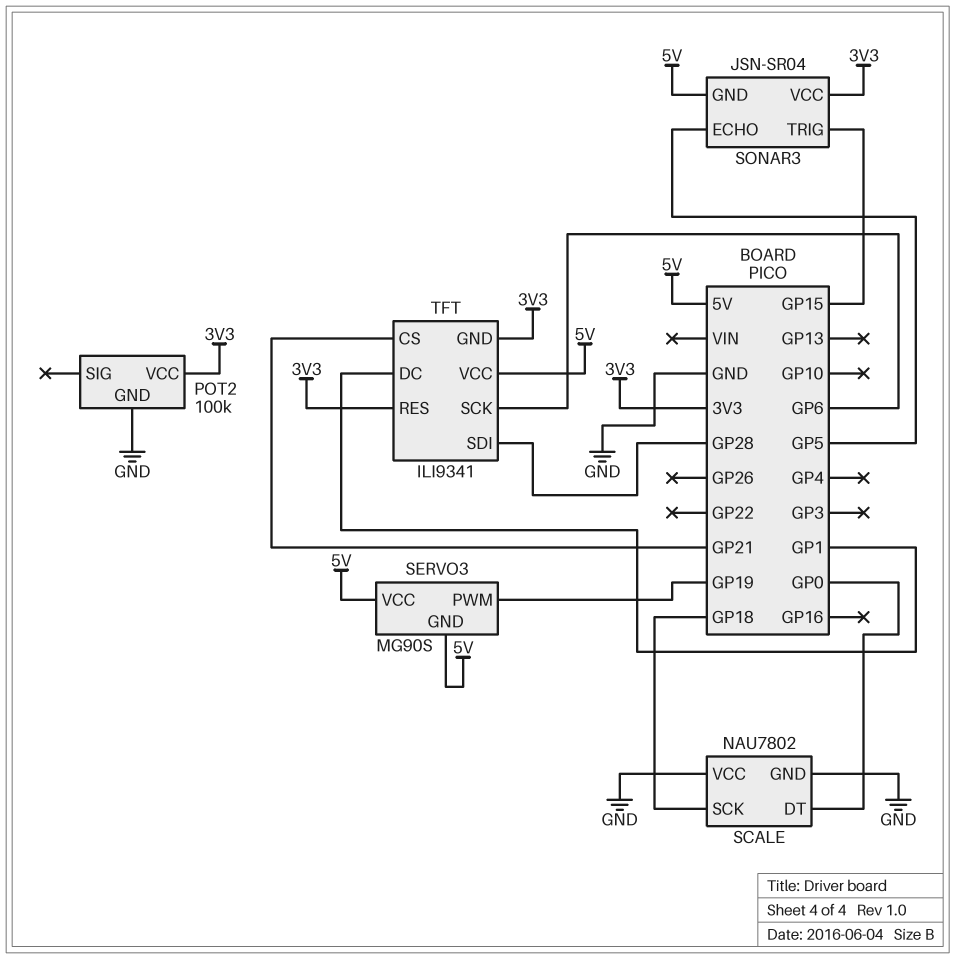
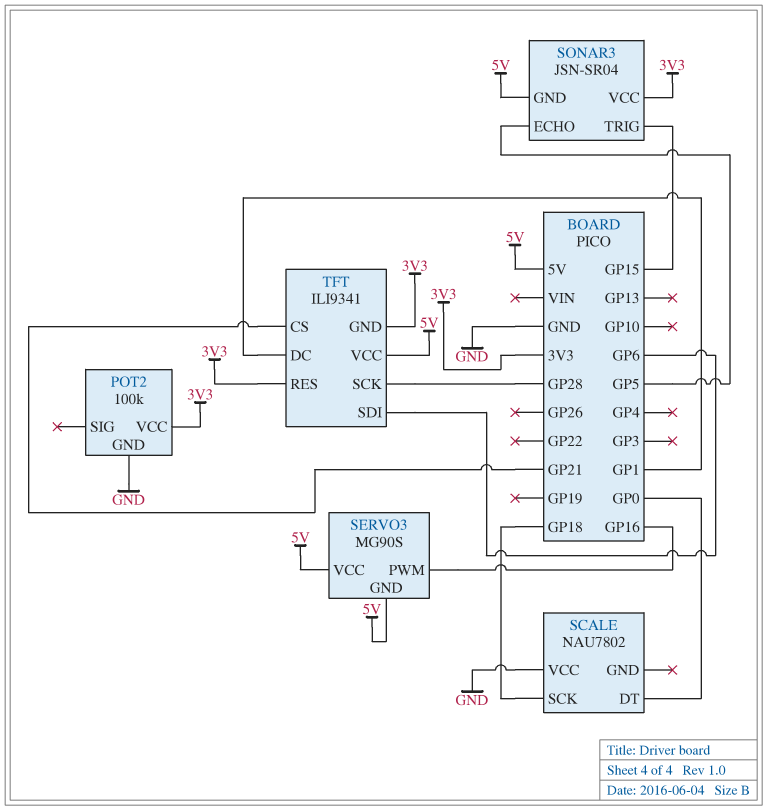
SCALE pin GND: GND -> none
SERVO3 pin PWM: GP19 -> GP16
TFT pin SCK: GP6 -> GP28
TFT pin SDI: GP28 -> GP6

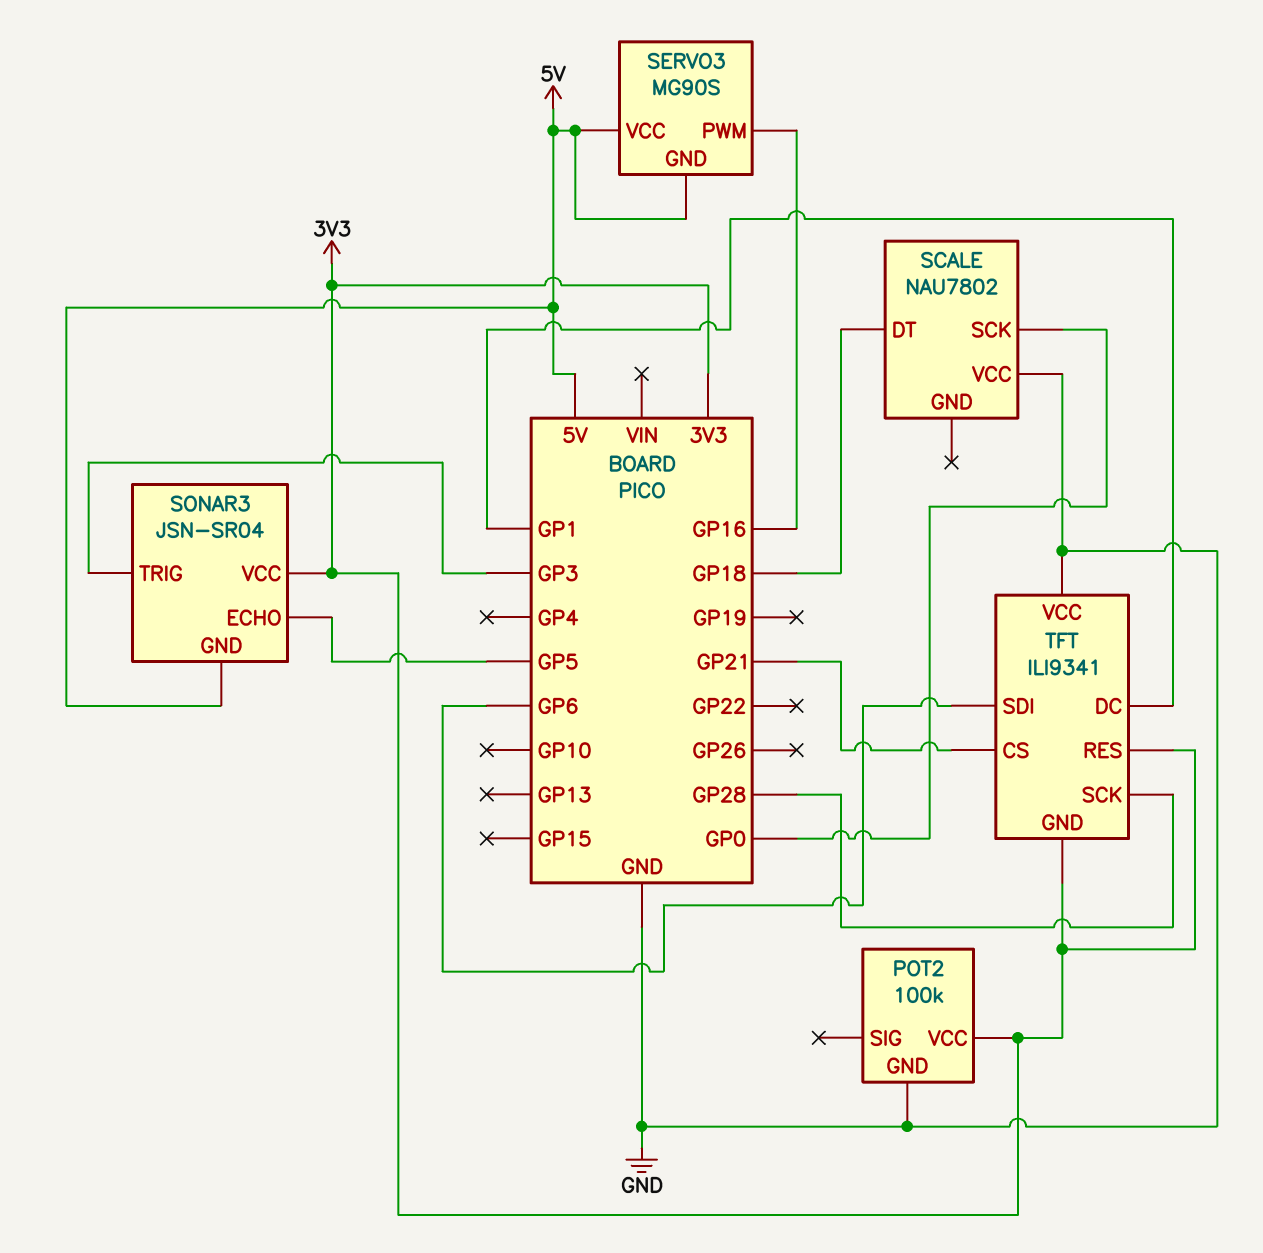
SCALE pin DT: GP0 -> GP18
SCALE pin SCK: GP18 -> GP0
SONAR3 pin TRIG: GP15 -> GP3
TFT pin VCC: 5V -> GND

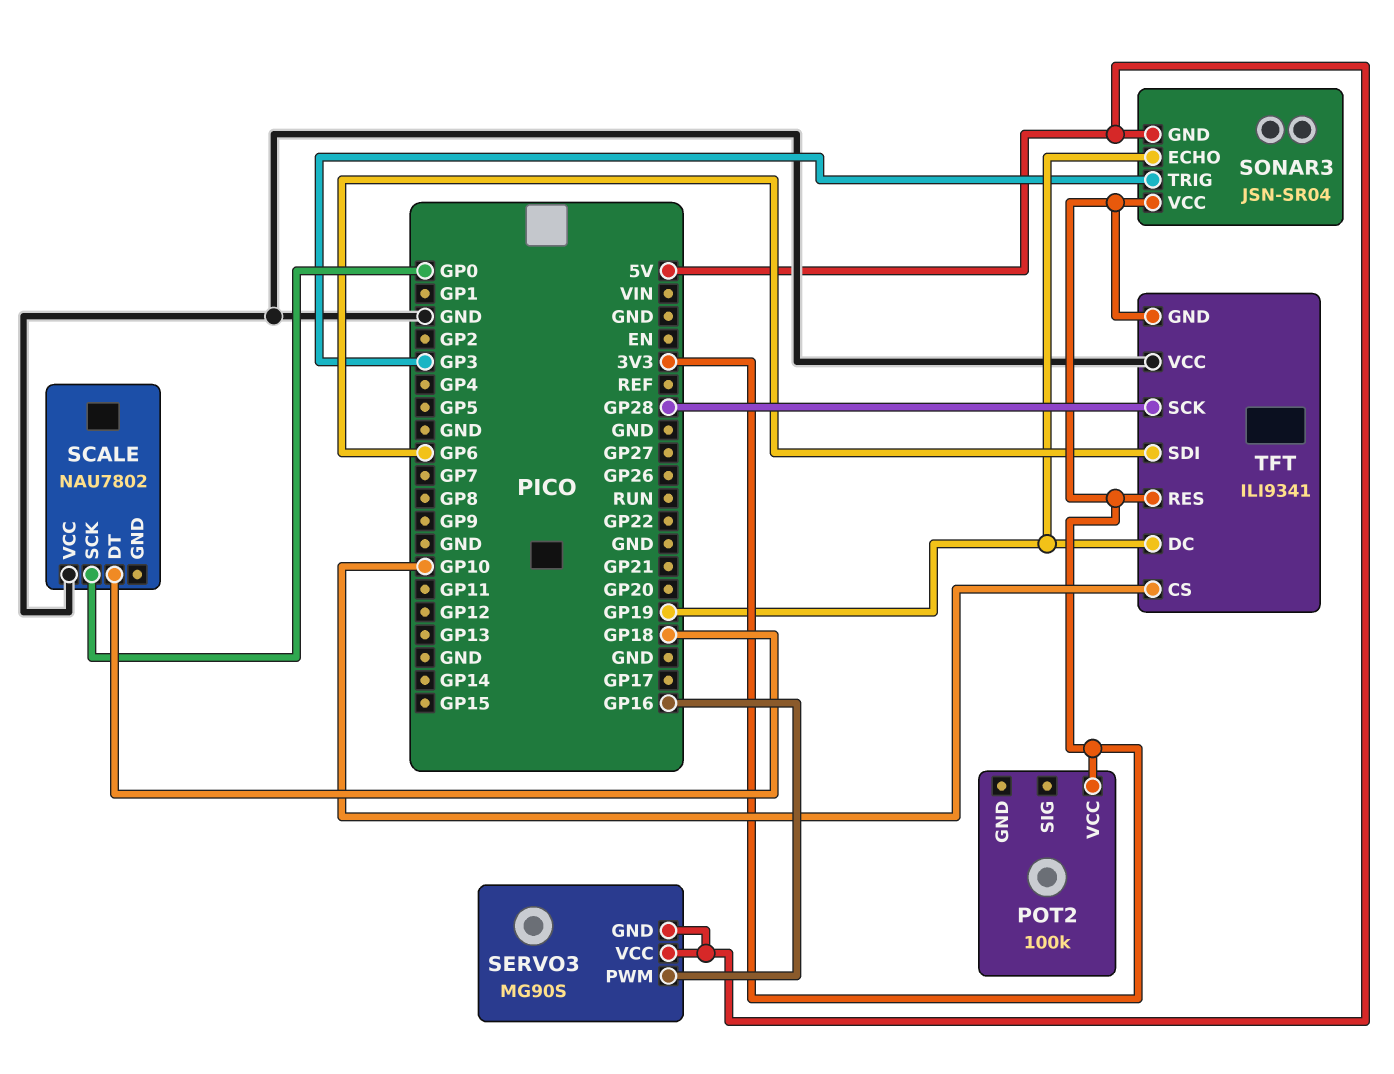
POT2 pin GND: GND -> none
SONAR3 pin ECHO: GP5 -> GP19
TFT pin CS: GP21 -> GP10
TFT pin DC: GP1 -> GP19

